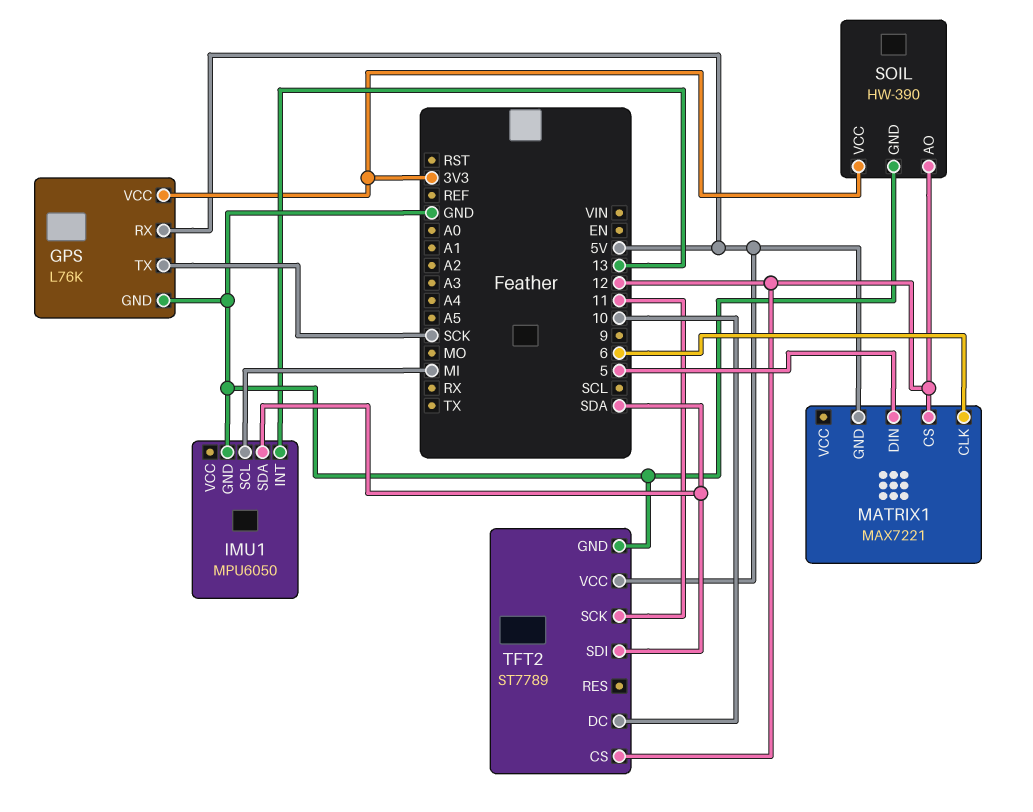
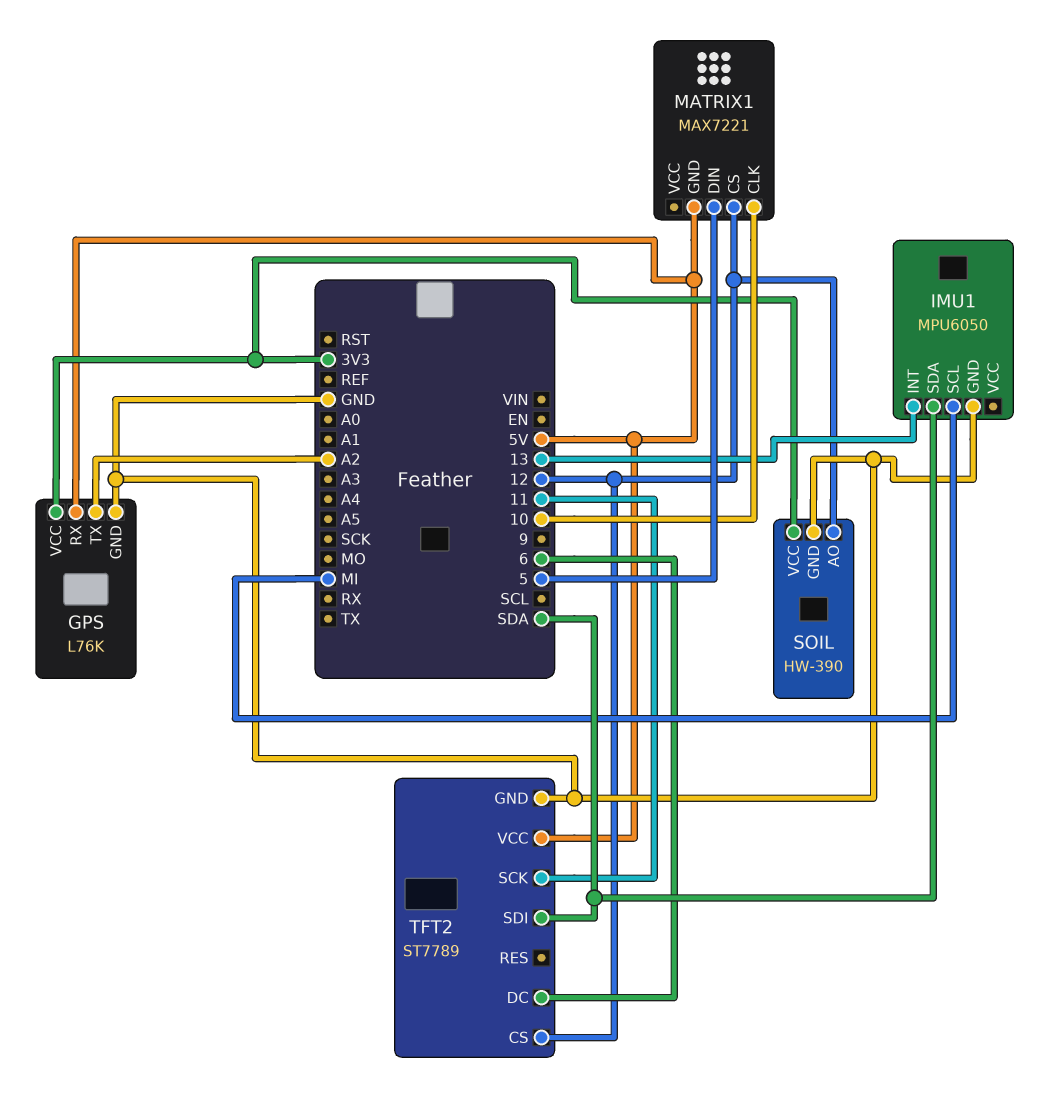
GPS pin TX: SCK -> A2
MATRIX1 pin CLK: 6 -> 10
TFT2 pin DC: 10 -> 6

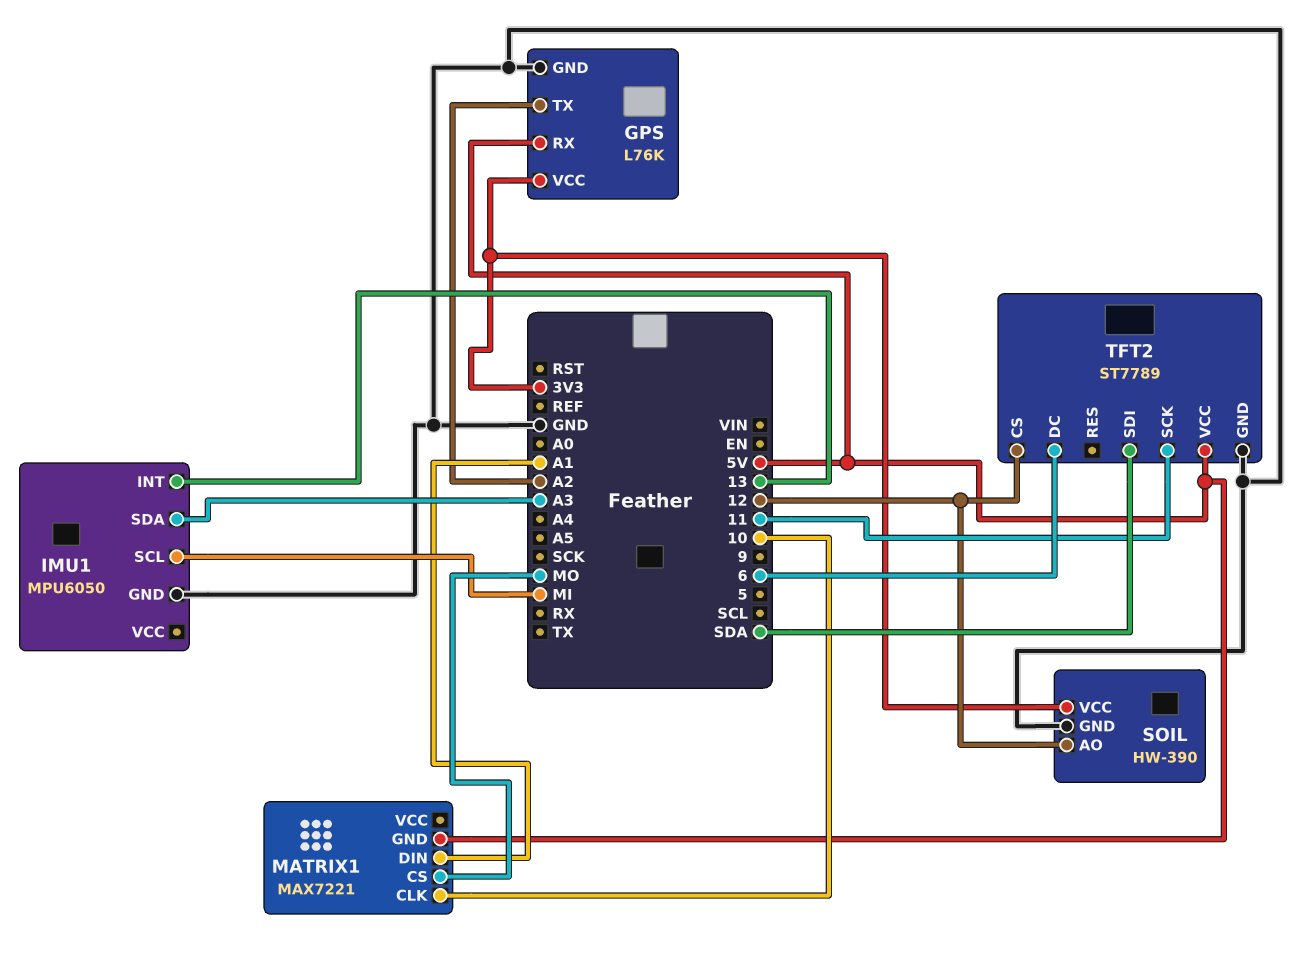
IMU1 pin SDA: SDA -> A3
MATRIX1 pin CS: 12 -> MO
MATRIX1 pin DIN: 5 -> A1

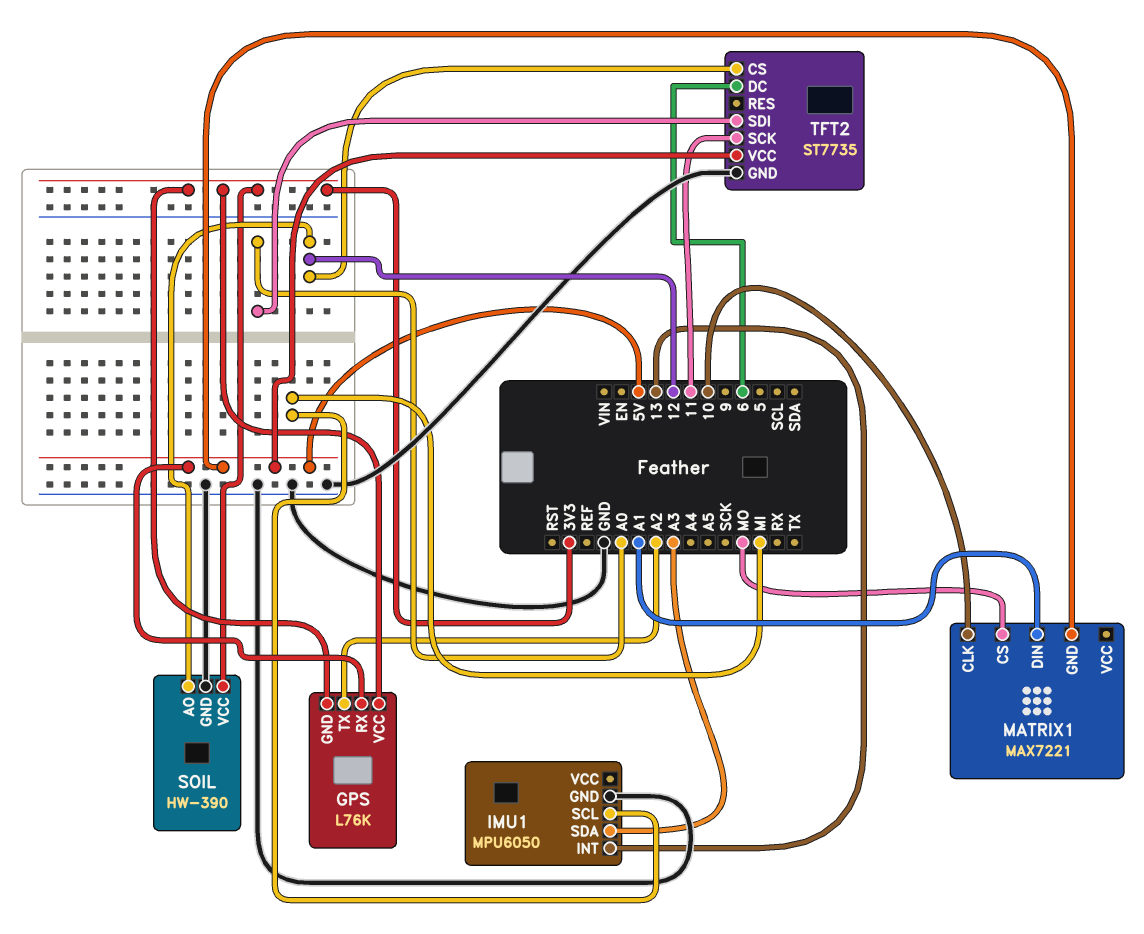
GPS pin GND: GND -> 3V3
TFT2: ST7789 -> ST7735
TFT2 pin SDI: SDA -> A0

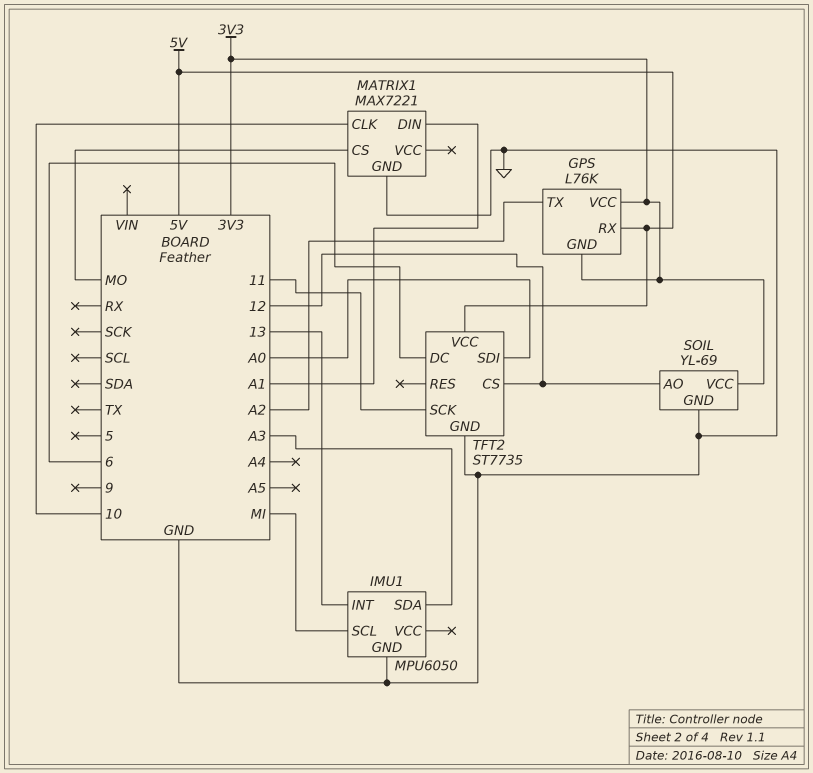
MATRIX1 pin GND: 5V -> GND
SOIL: HW-390 -> YL-69

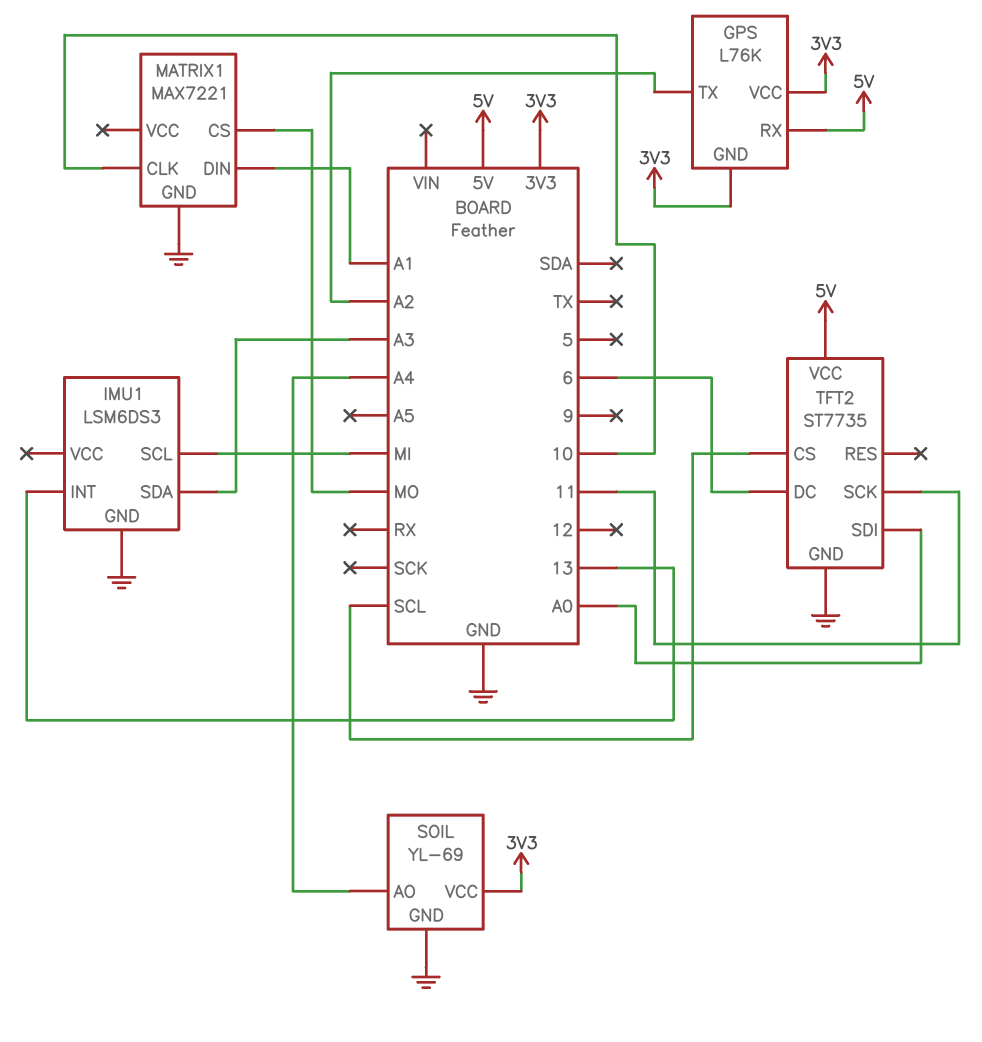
IMU1: MPU6050 -> LSM6DS3
SOIL pin AO: 12 -> A4
TFT2 pin CS: 12 -> SCL

